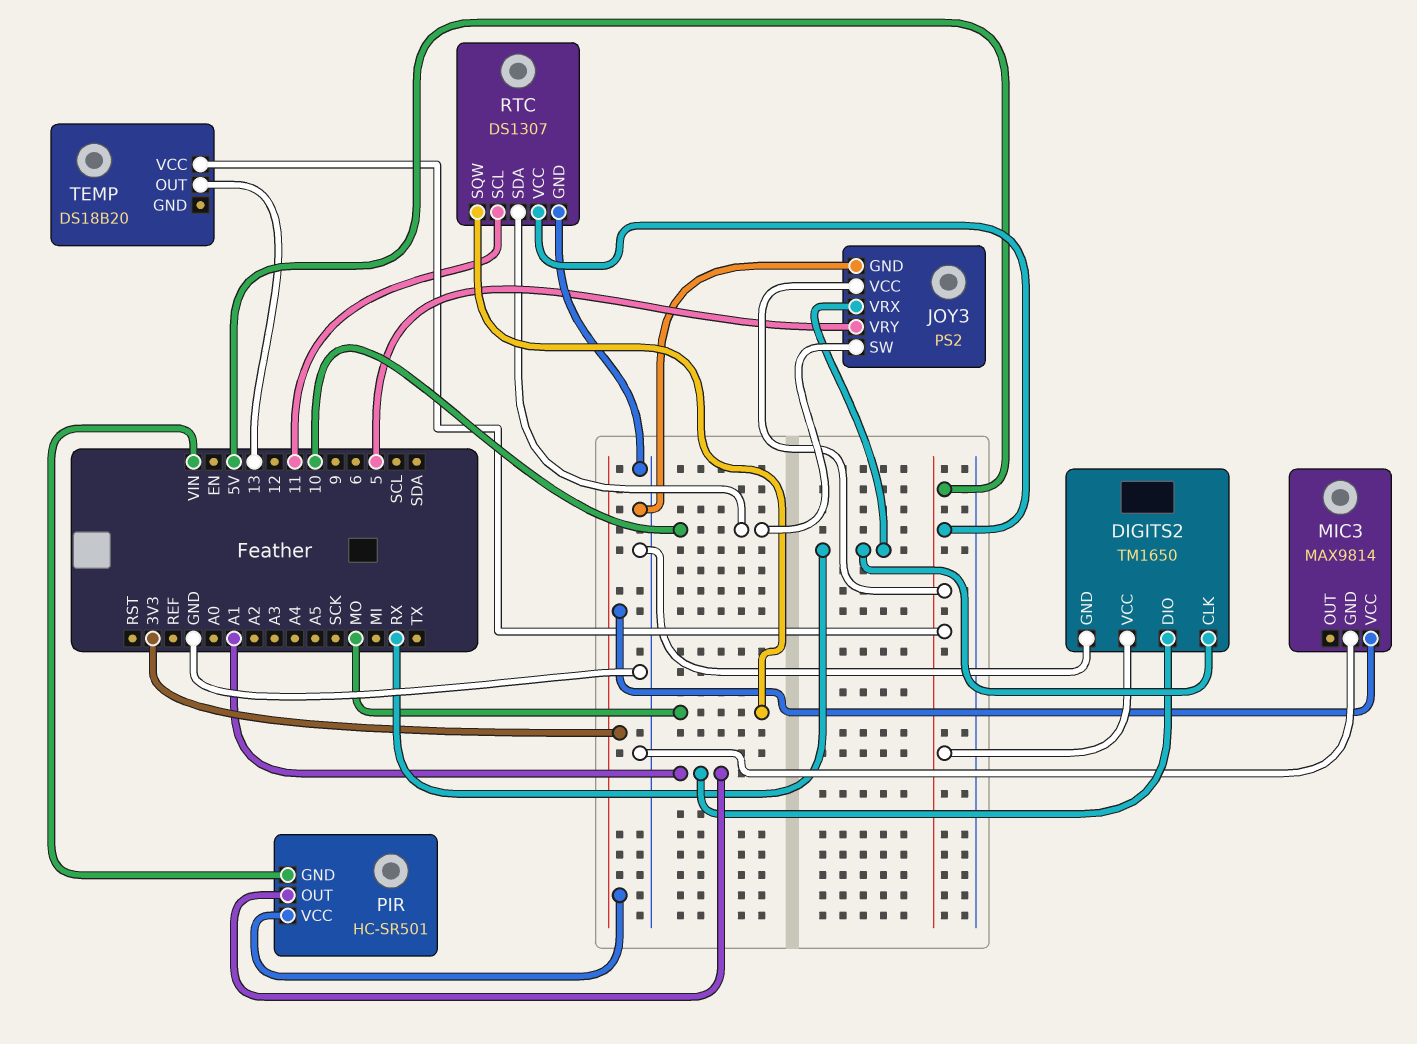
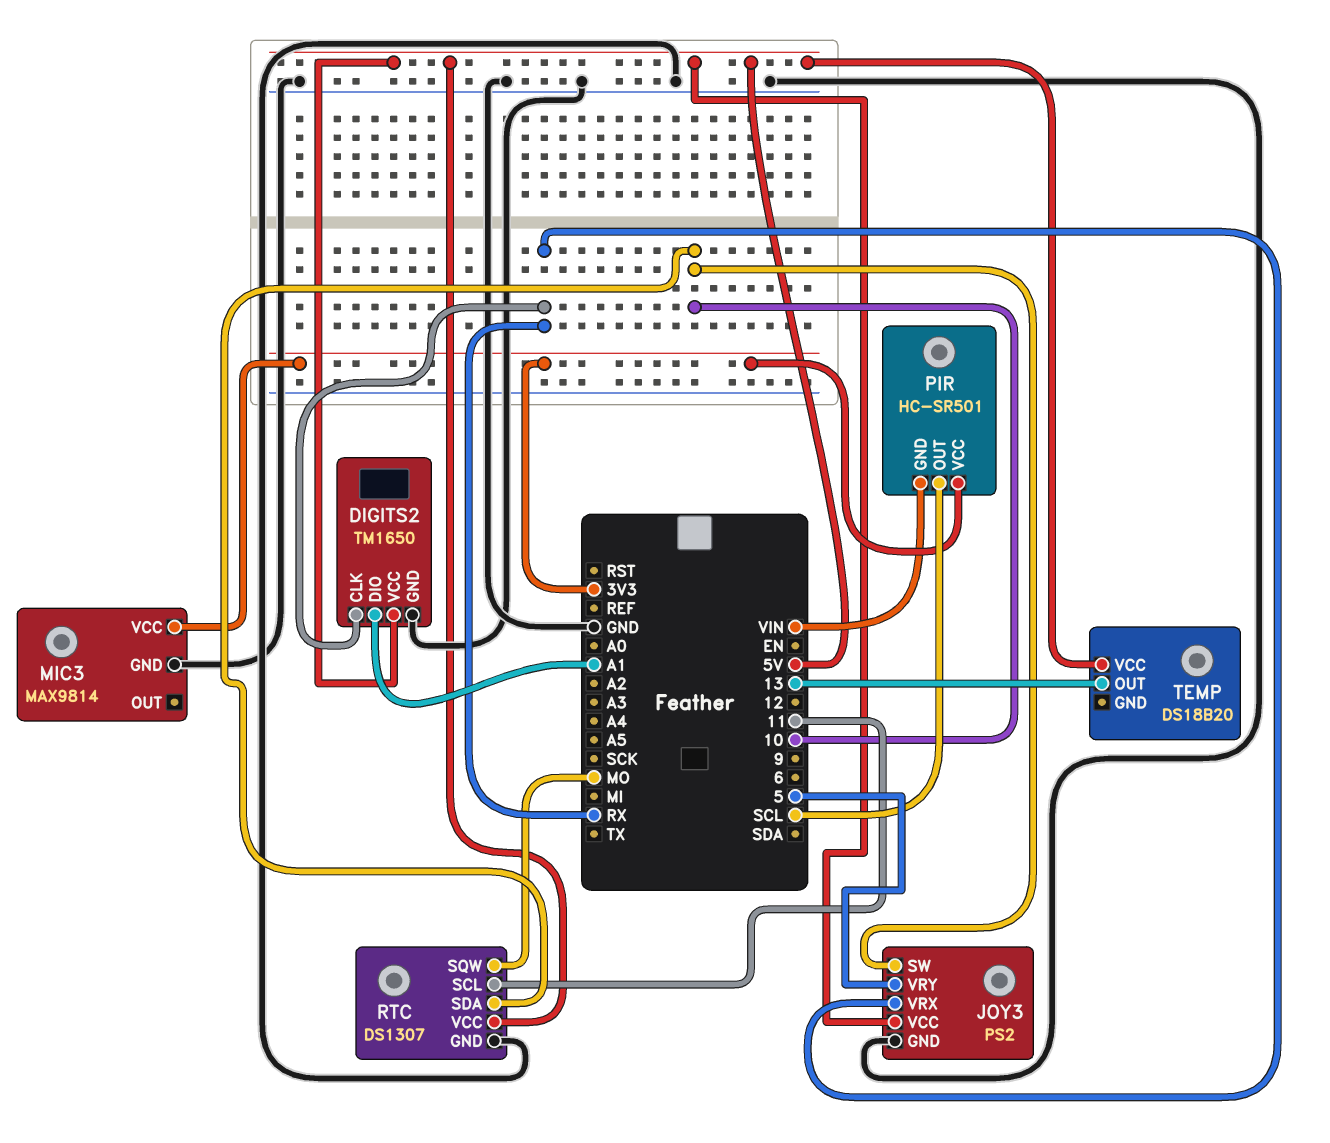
PIR pin OUT: A1 -> SCL

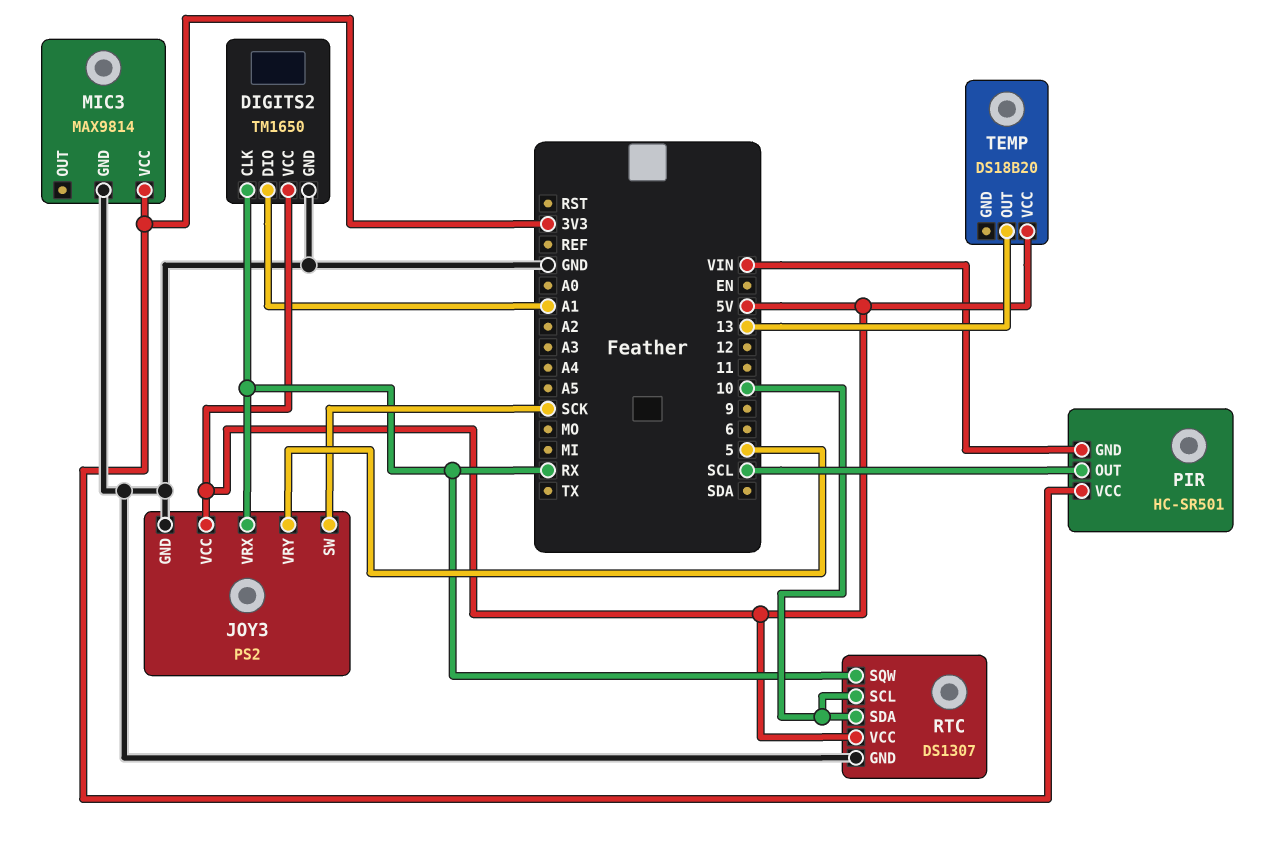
JOY3 pin SW: 10 -> SCK
RTC pin SCL: 11 -> 10
RTC pin SQW: MO -> RX

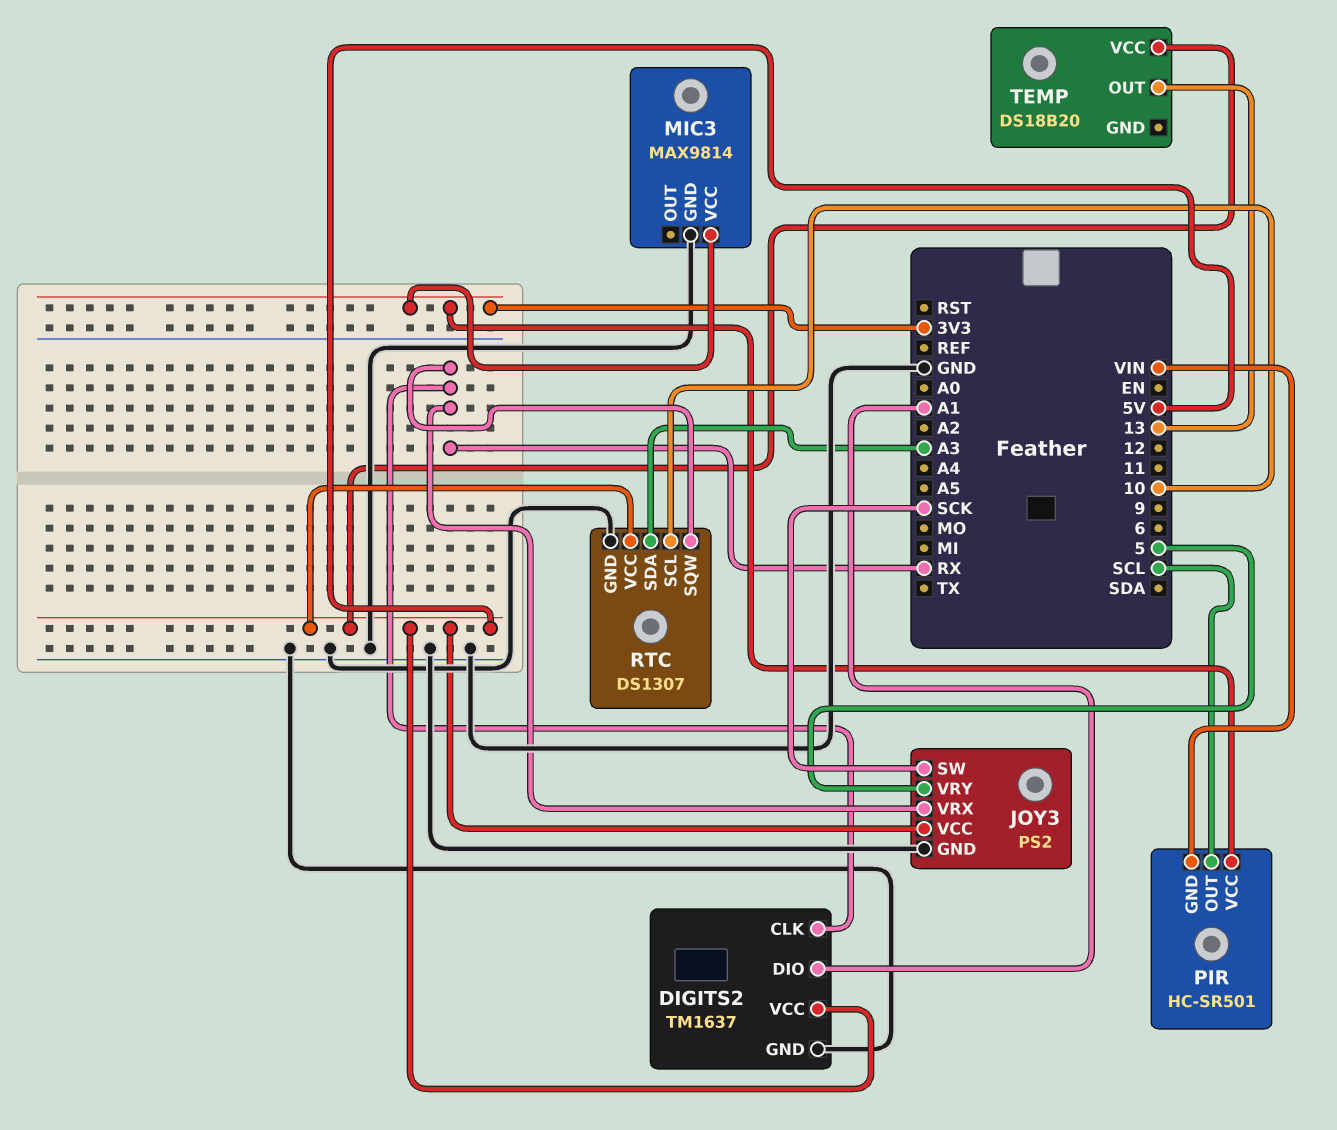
DIGITS2: TM1650 -> TM1637
RTC pin SDA: 10 -> A3

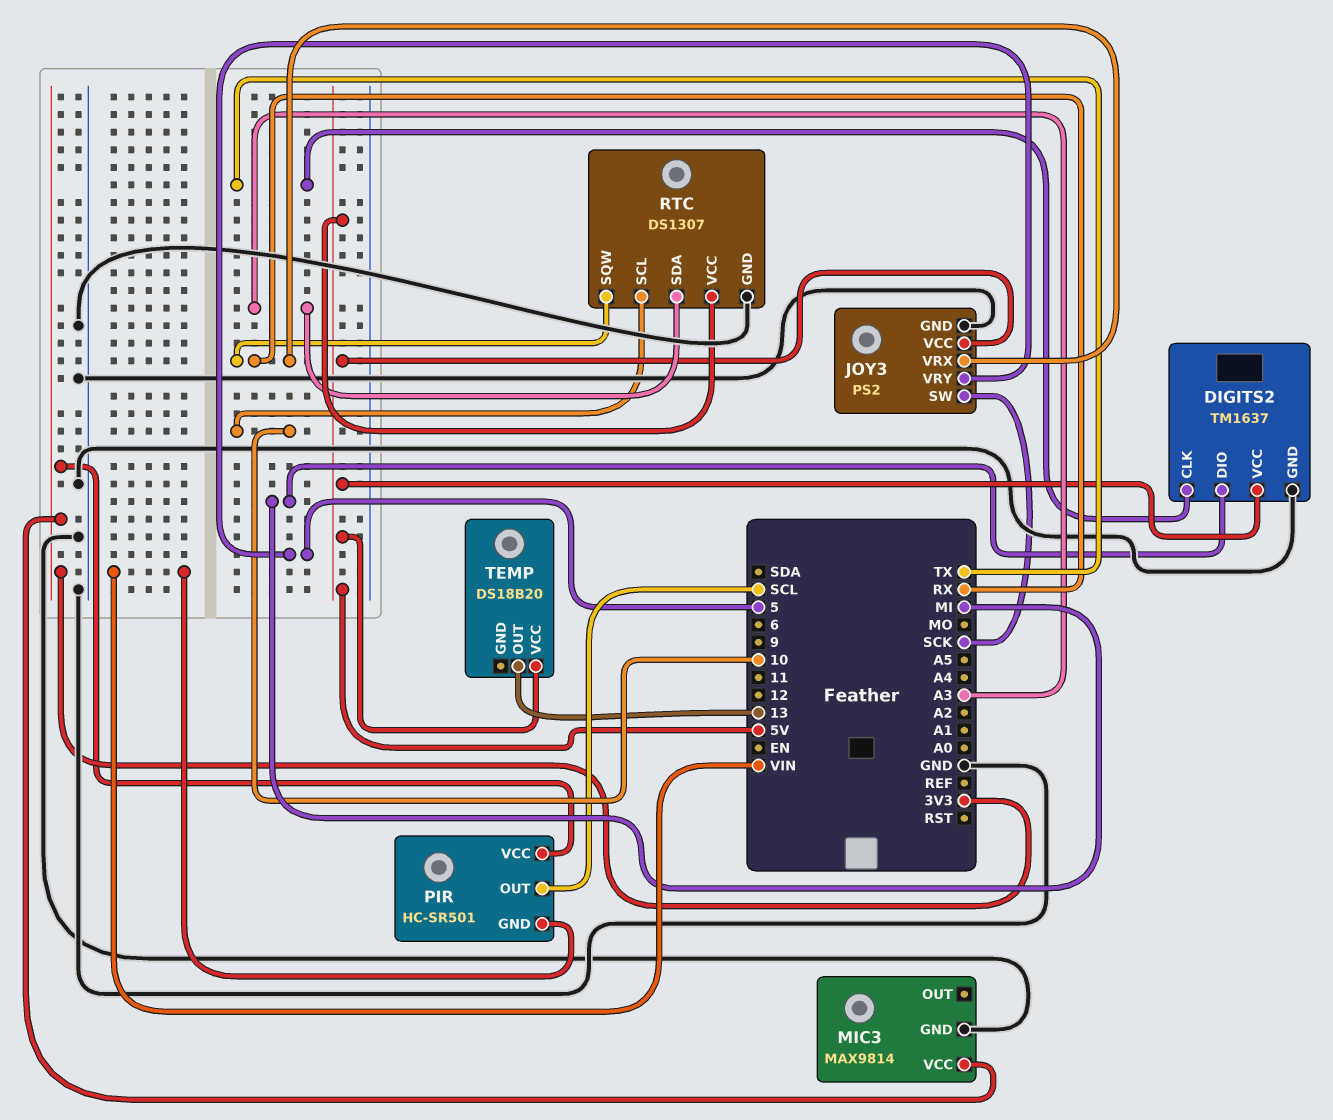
DIGITS2 pin CLK: RX -> TX
DIGITS2 pin DIO: A1 -> MI

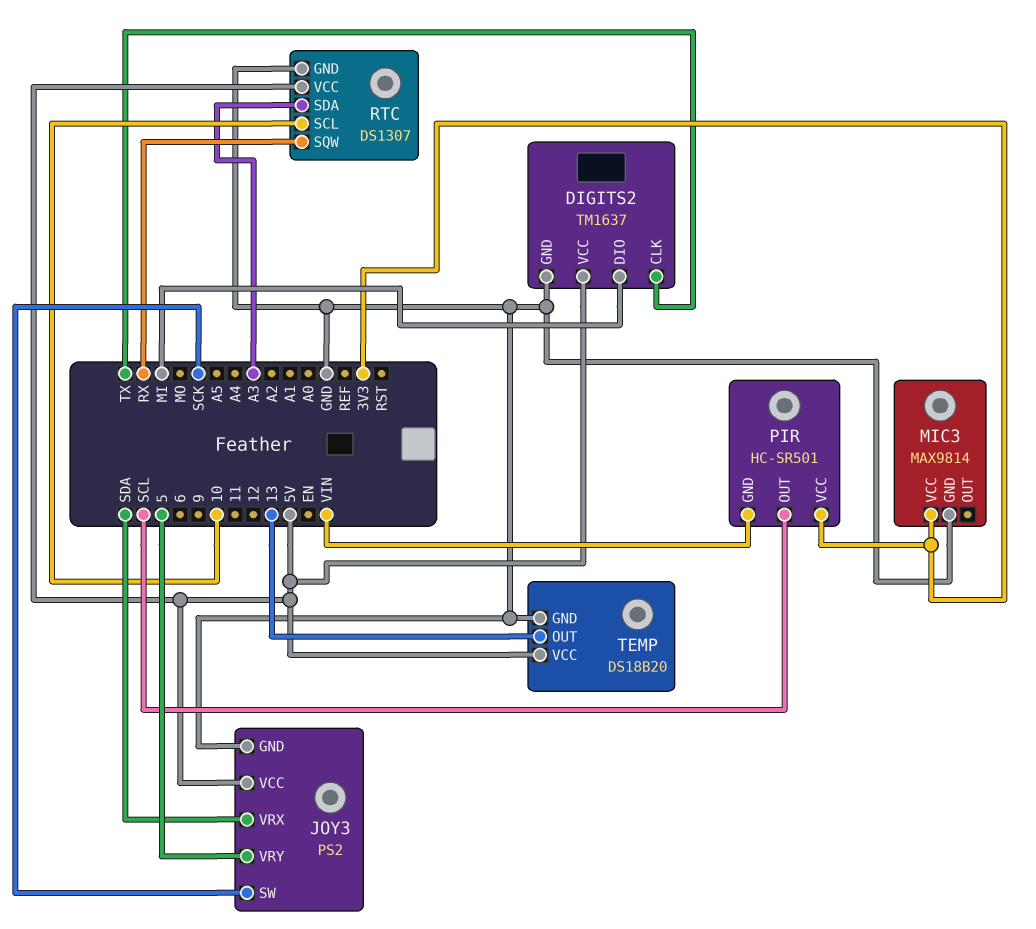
JOY3 pin VRX: RX -> SDA
TEMP pin GND: none -> GND

